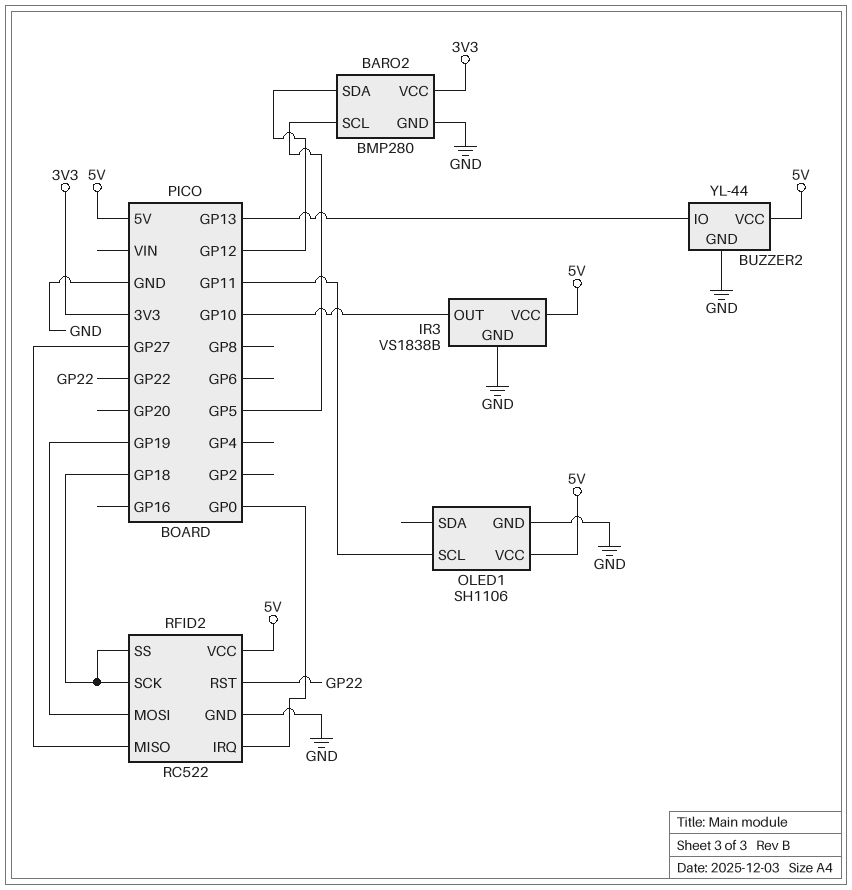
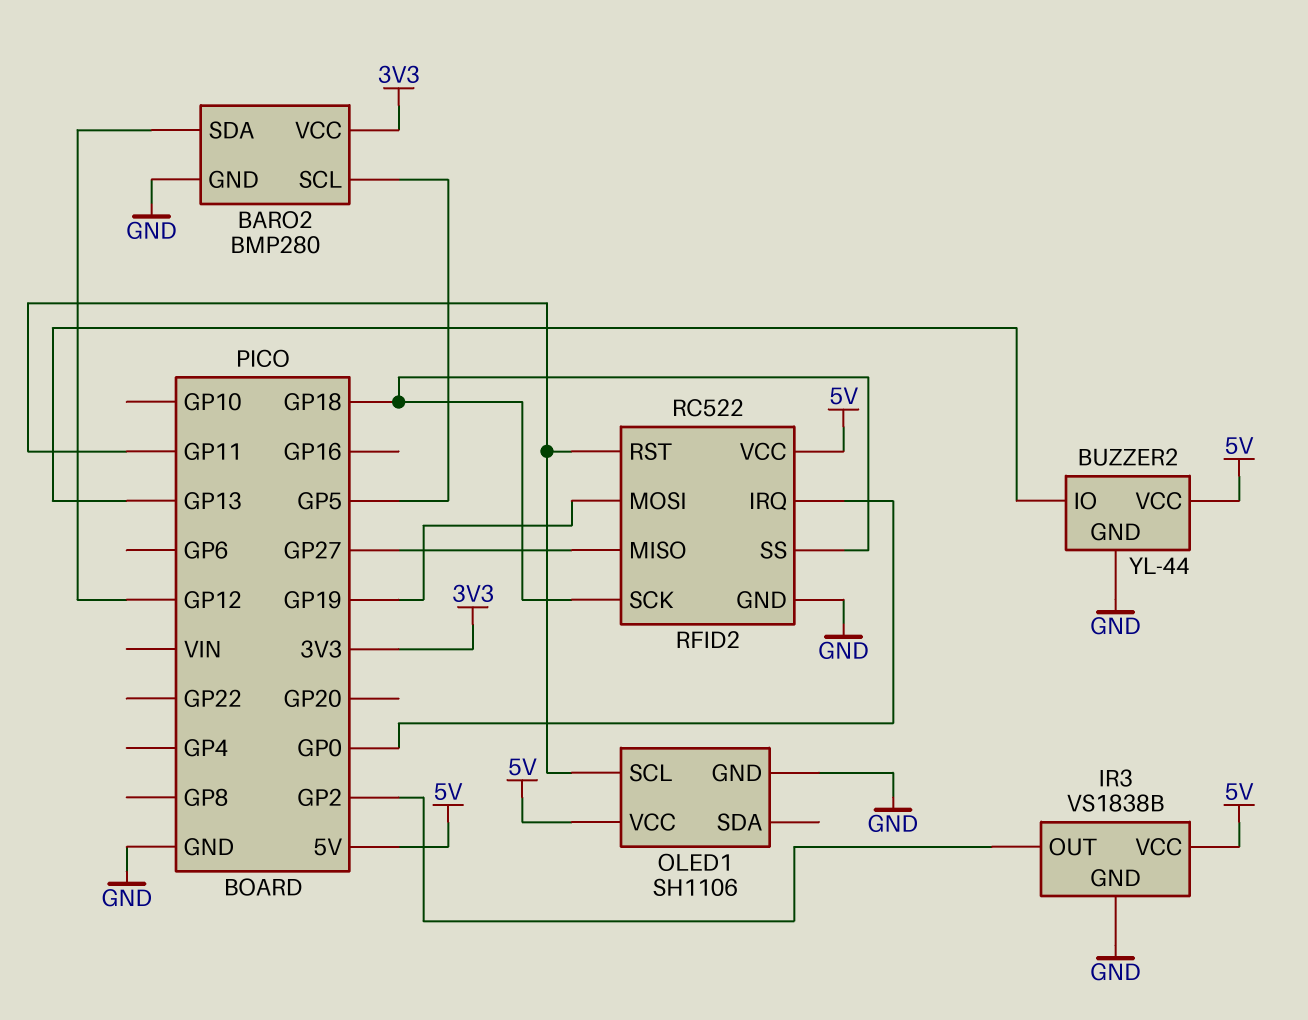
IR3 pin OUT: GP10 -> GP2
RFID2 pin RST: GP22 -> GP11

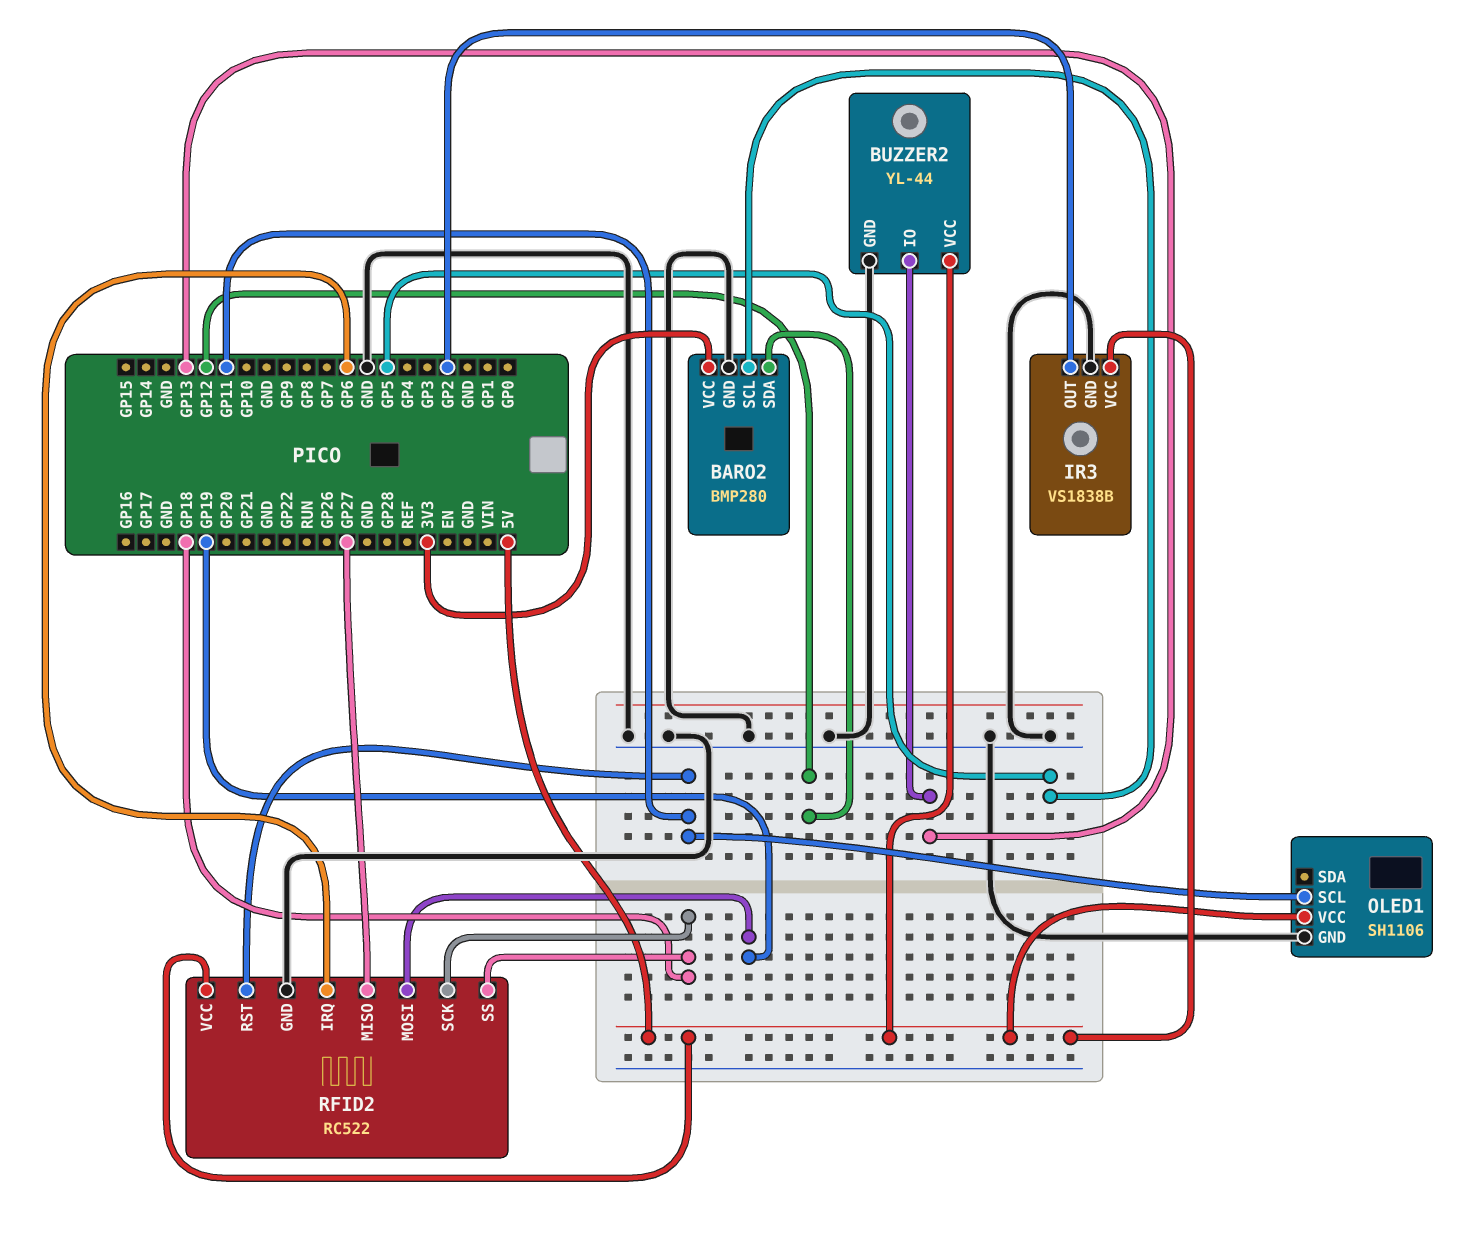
RFID2 pin IRQ: GP0 -> GP6

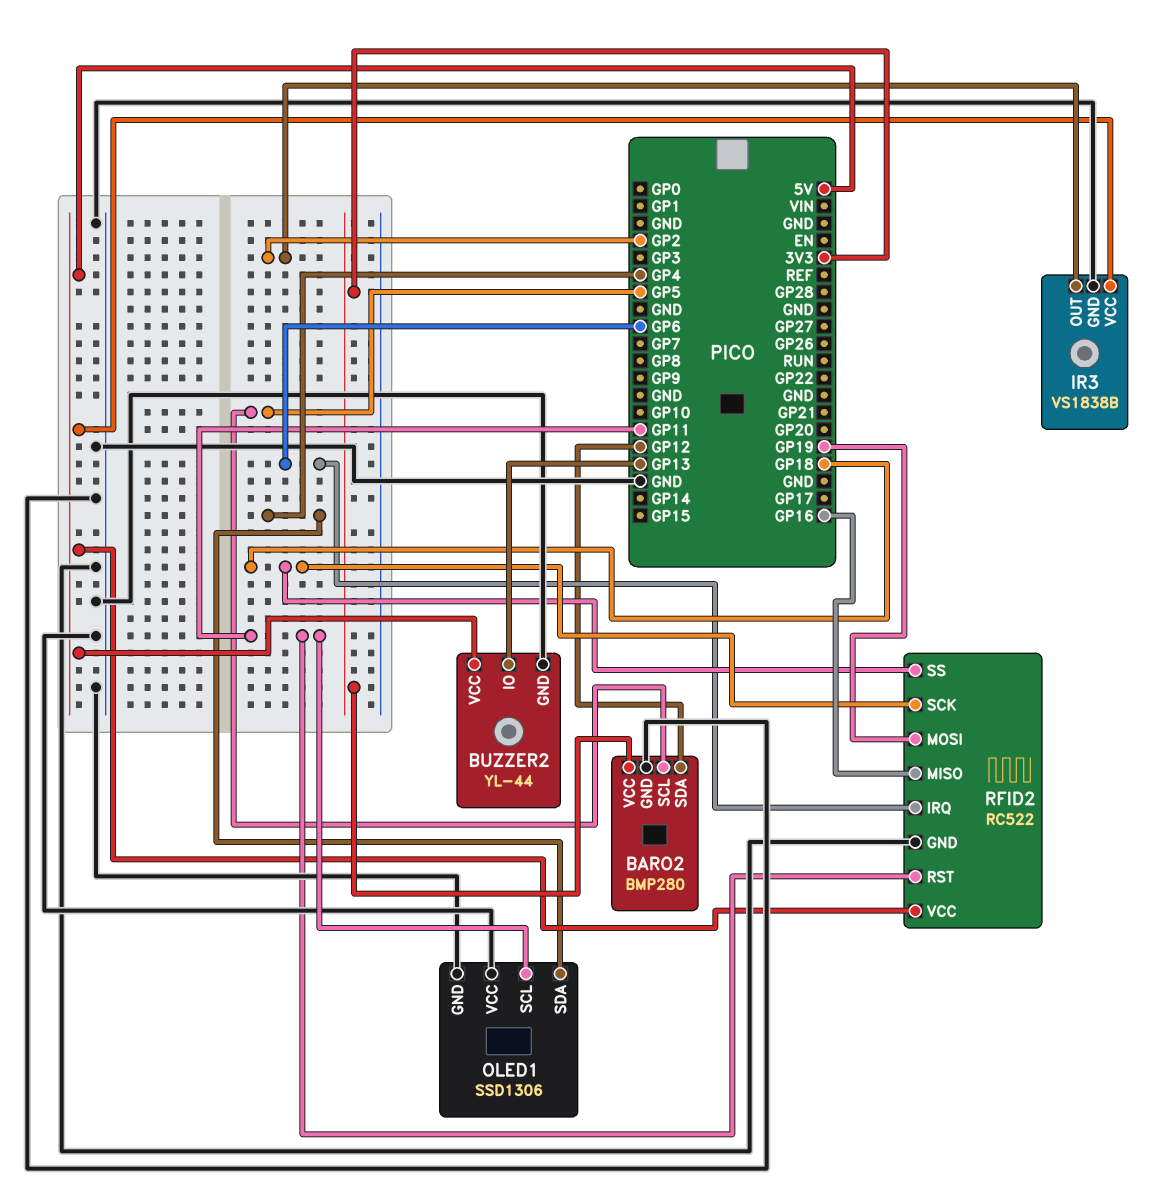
OLED1: SH1106 -> SSD1306
OLED1 pin SDA: none -> GP4
OLED1 pin VCC: 5V -> GND
RFID2 pin MISO: GP27 -> GP16

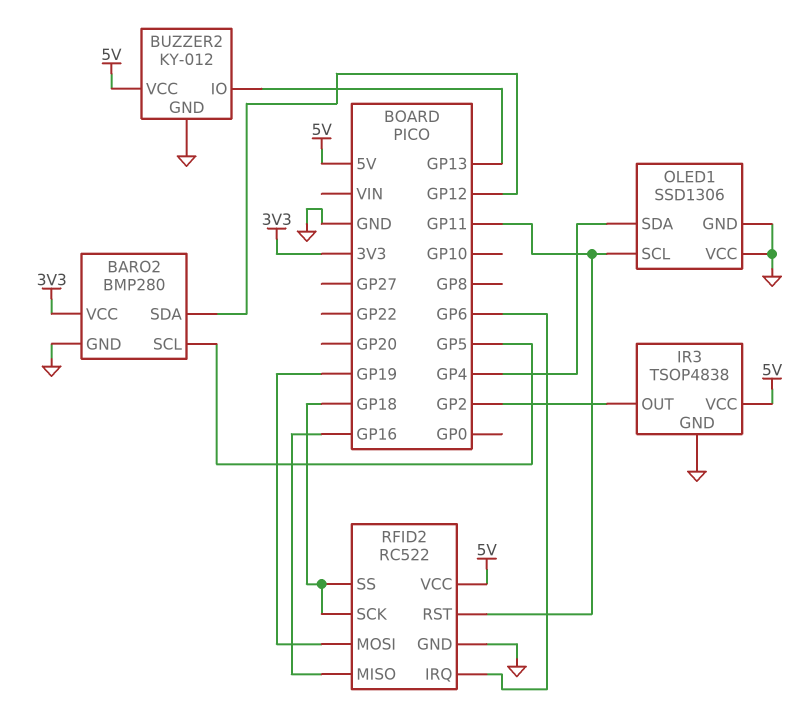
BUZZER2: YL-44 -> KY-012
IR3: VS1838B -> TSOP4838

